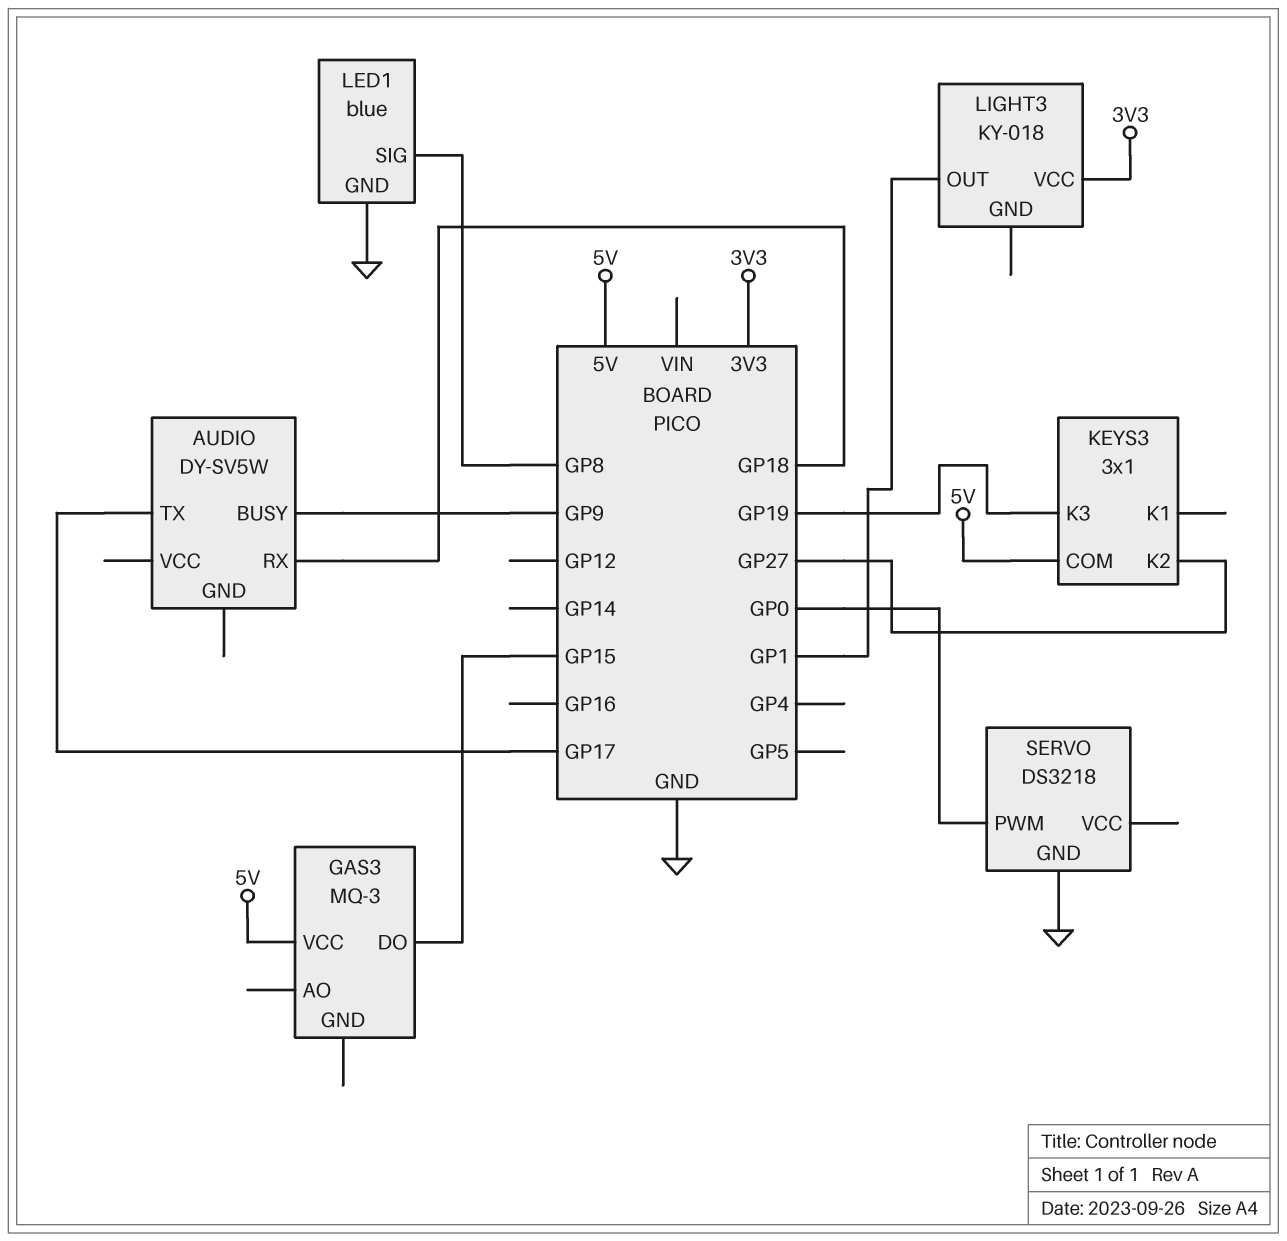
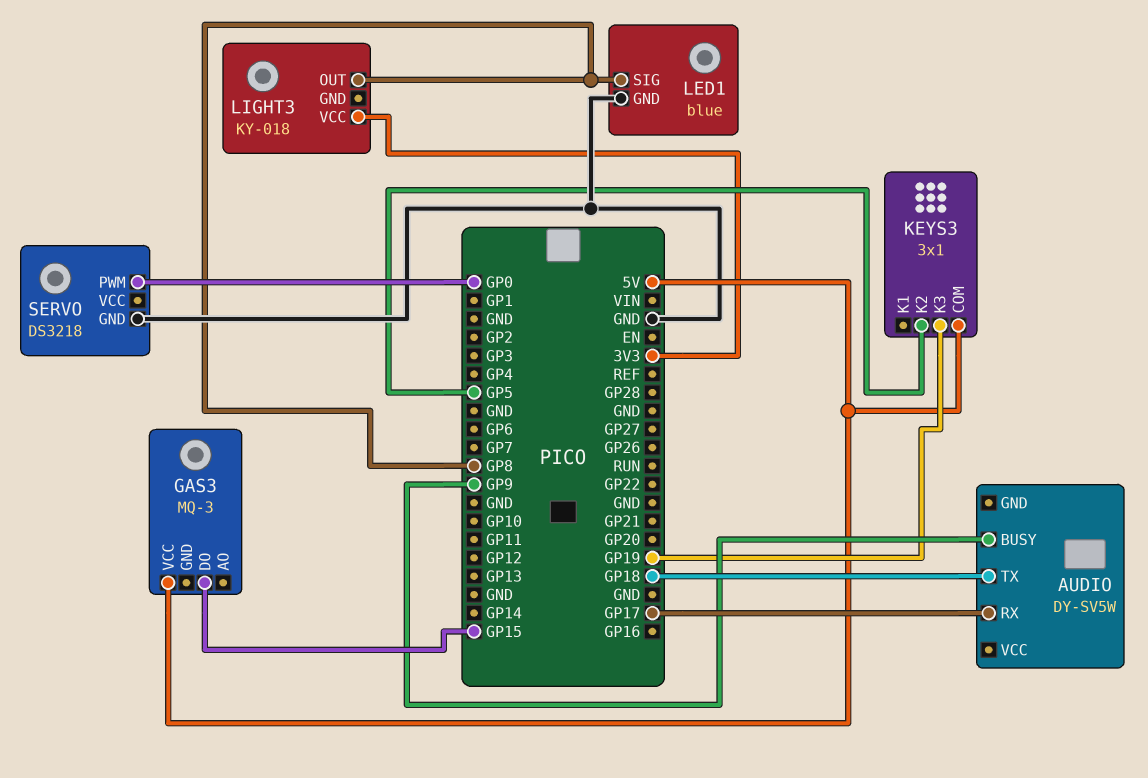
AUDIO pin RX: GP18 -> GP17
AUDIO pin TX: GP17 -> GP18
KEYS3 pin K2: GP27 -> GP5
LIGHT3 pin OUT: GP1 -> GP8

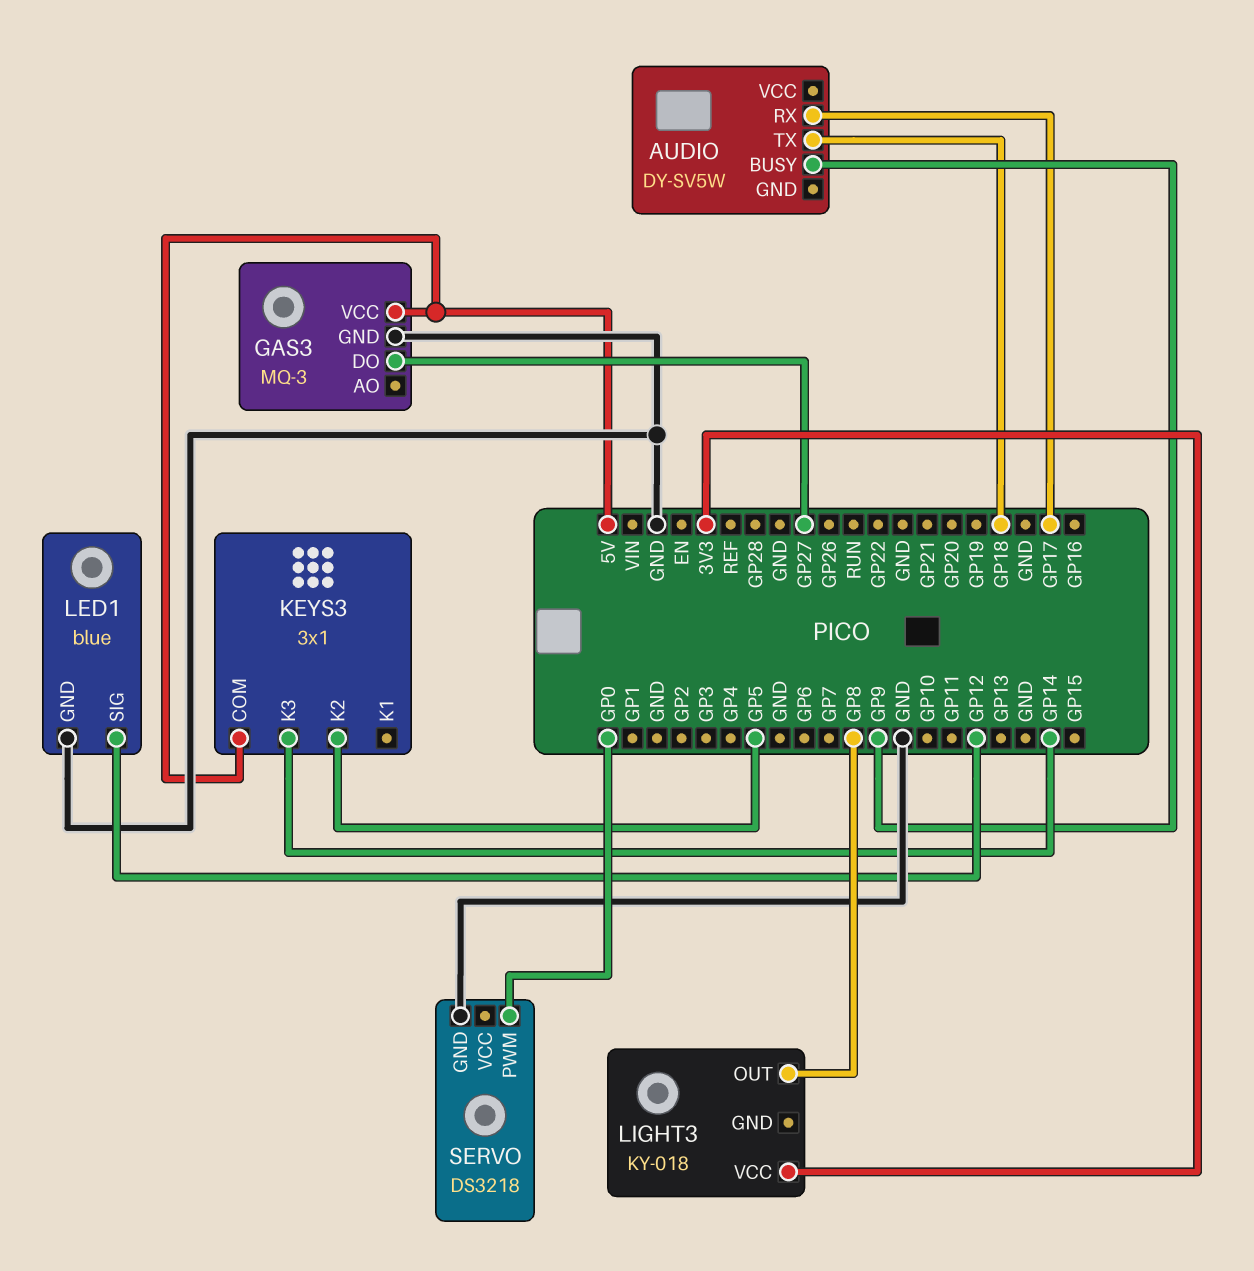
GAS3 pin DO: GP15 -> GP27
GAS3 pin GND: none -> GND
KEYS3 pin K3: GP19 -> GP14
LED1 pin SIG: GP8 -> GP12

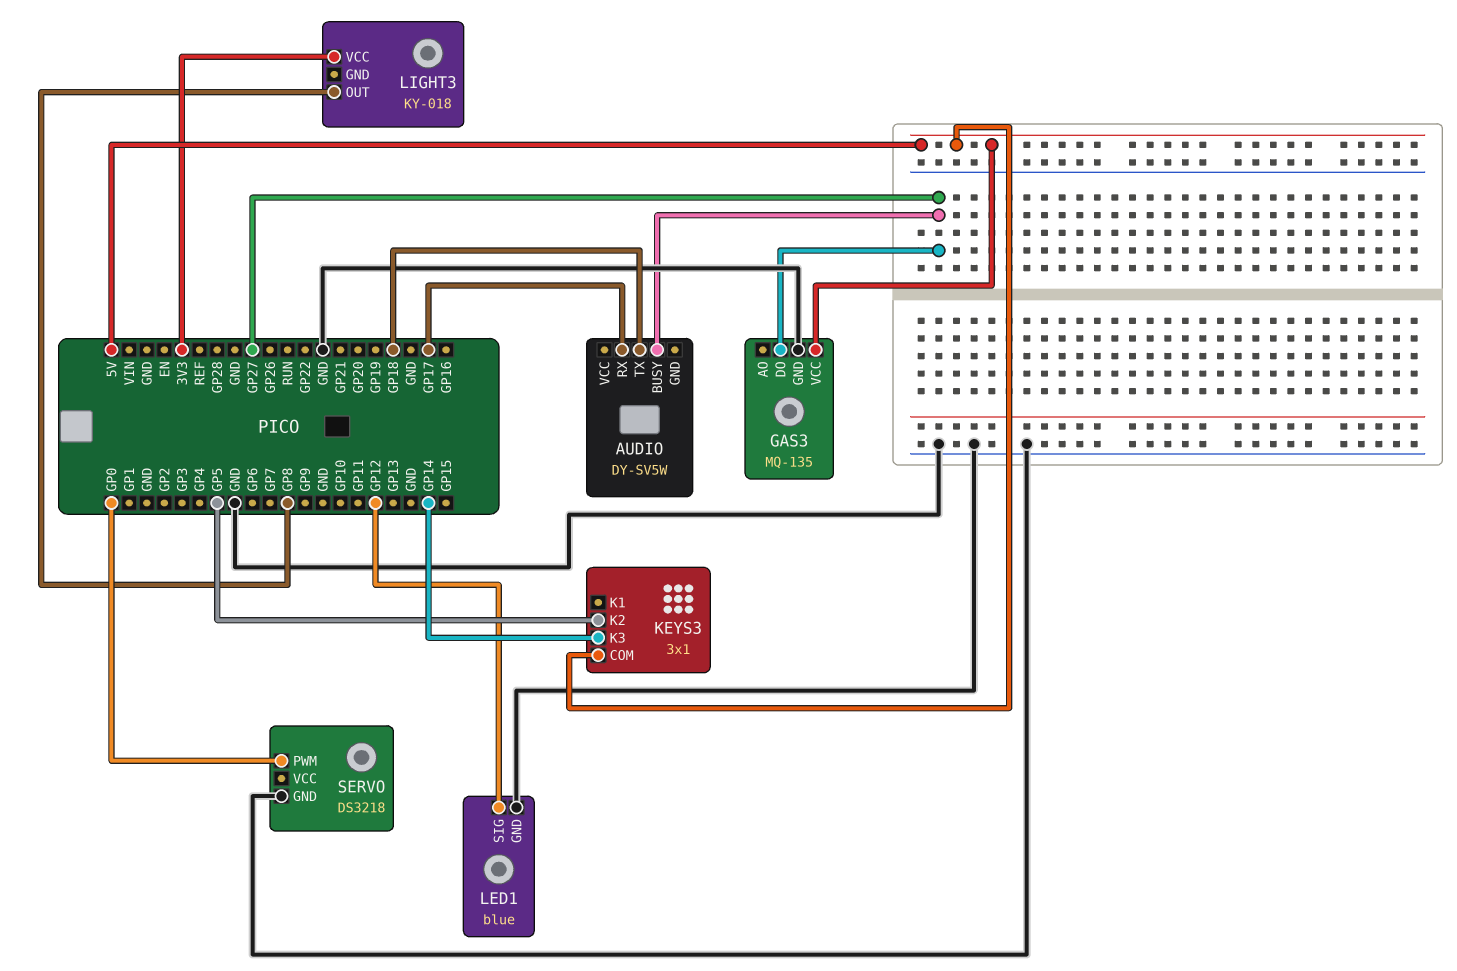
AUDIO pin BUSY: GP9 -> GP27
GAS3: MQ-3 -> MQ-135

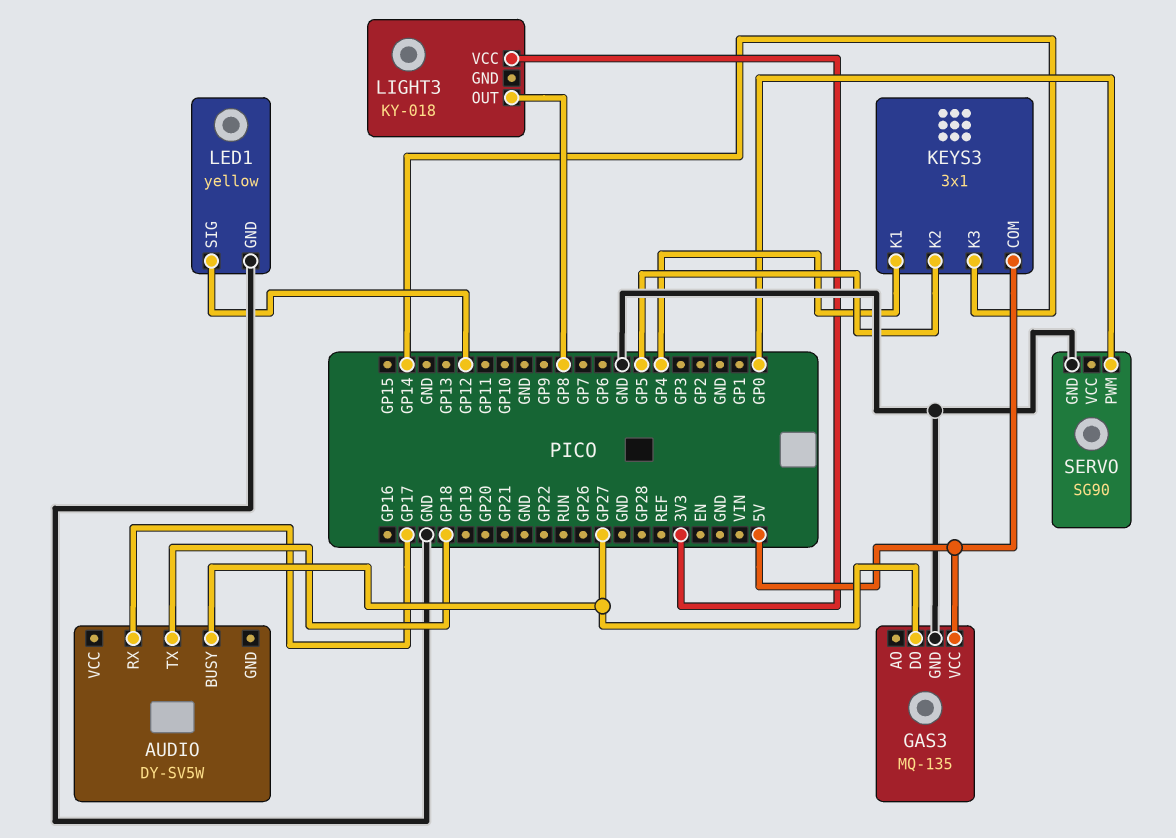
KEYS3 pin K1: none -> GP4
LED1: blue -> yellow
SERVO: DS3218 -> SG90

